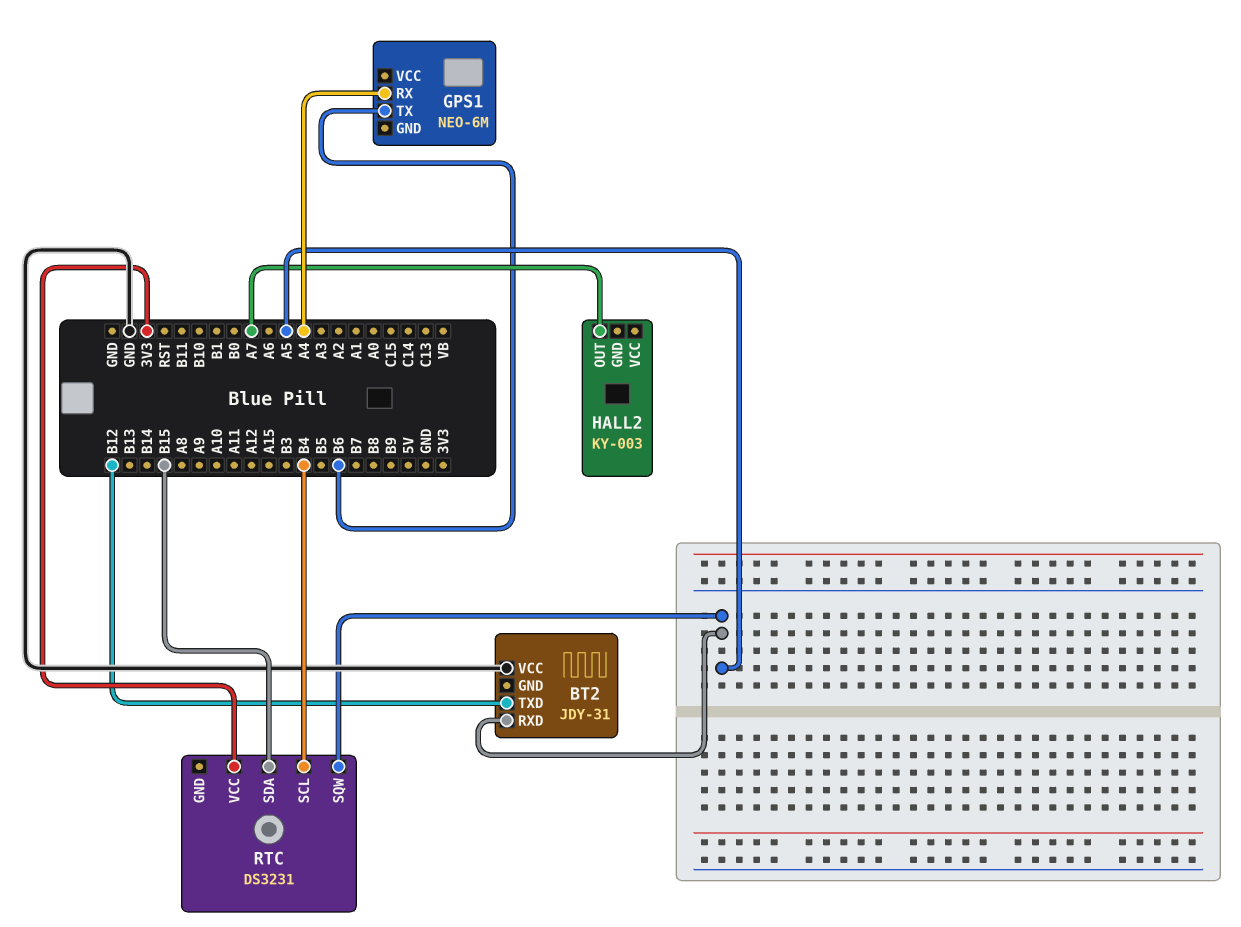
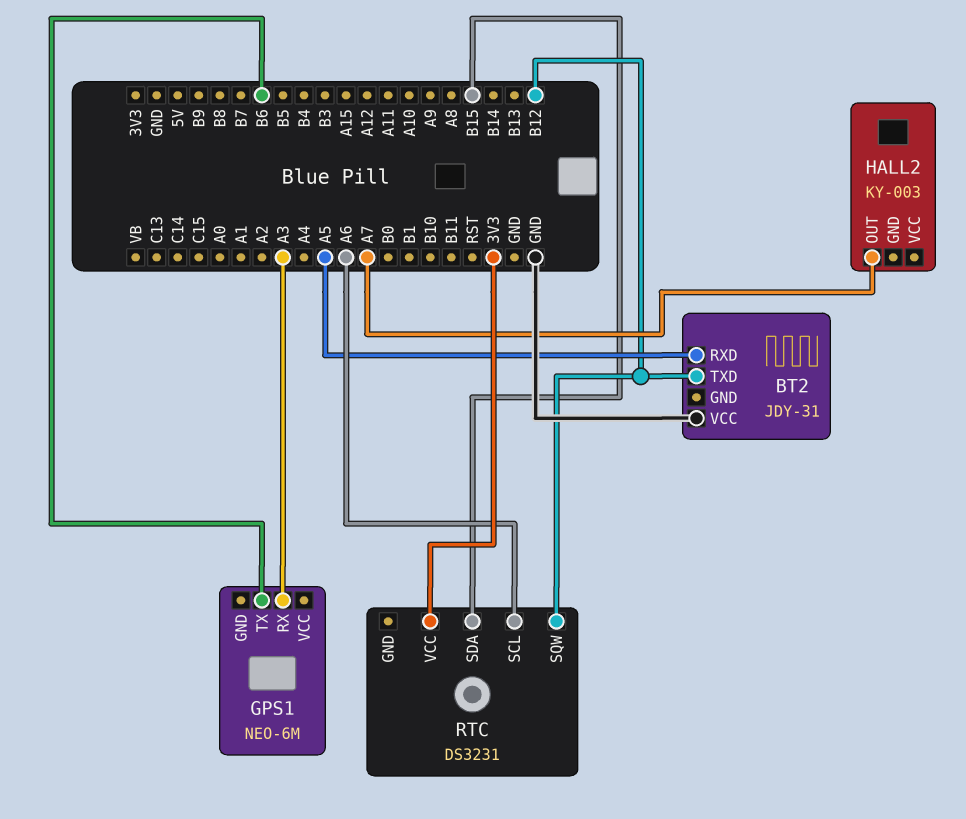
GPS1 pin RX: A4 -> A3
RTC pin SCL: B4 -> A6
RTC pin SQW: A5 -> B12

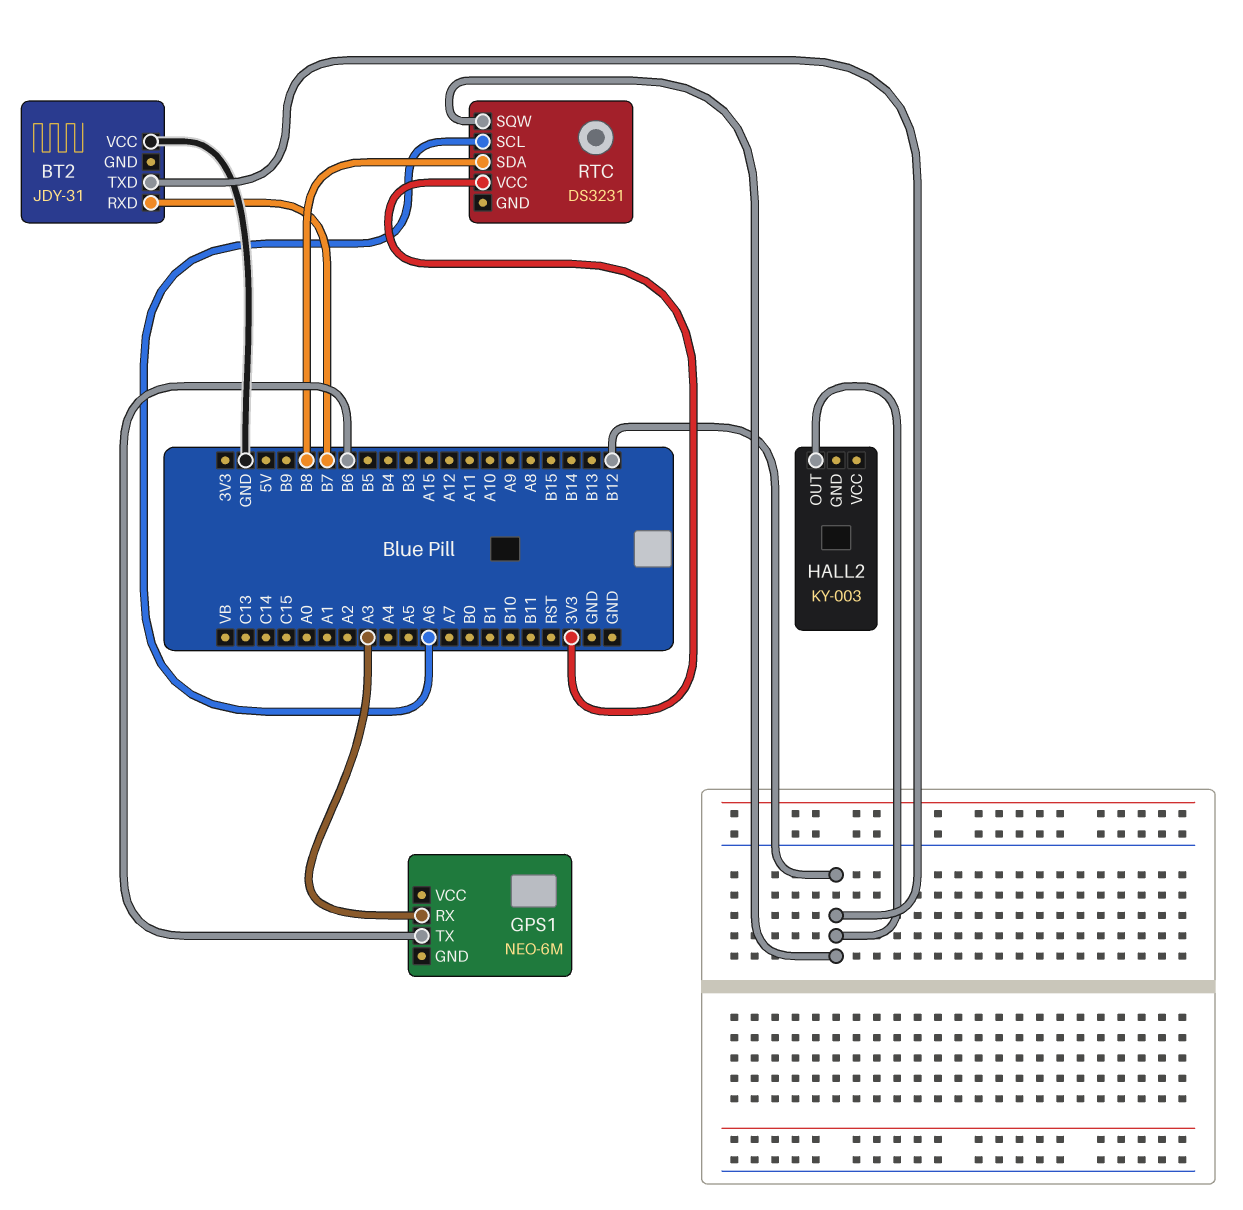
BT2 pin RXD: A5 -> B7
HALL2 pin OUT: A7 -> B12
RTC pin SDA: B15 -> B8

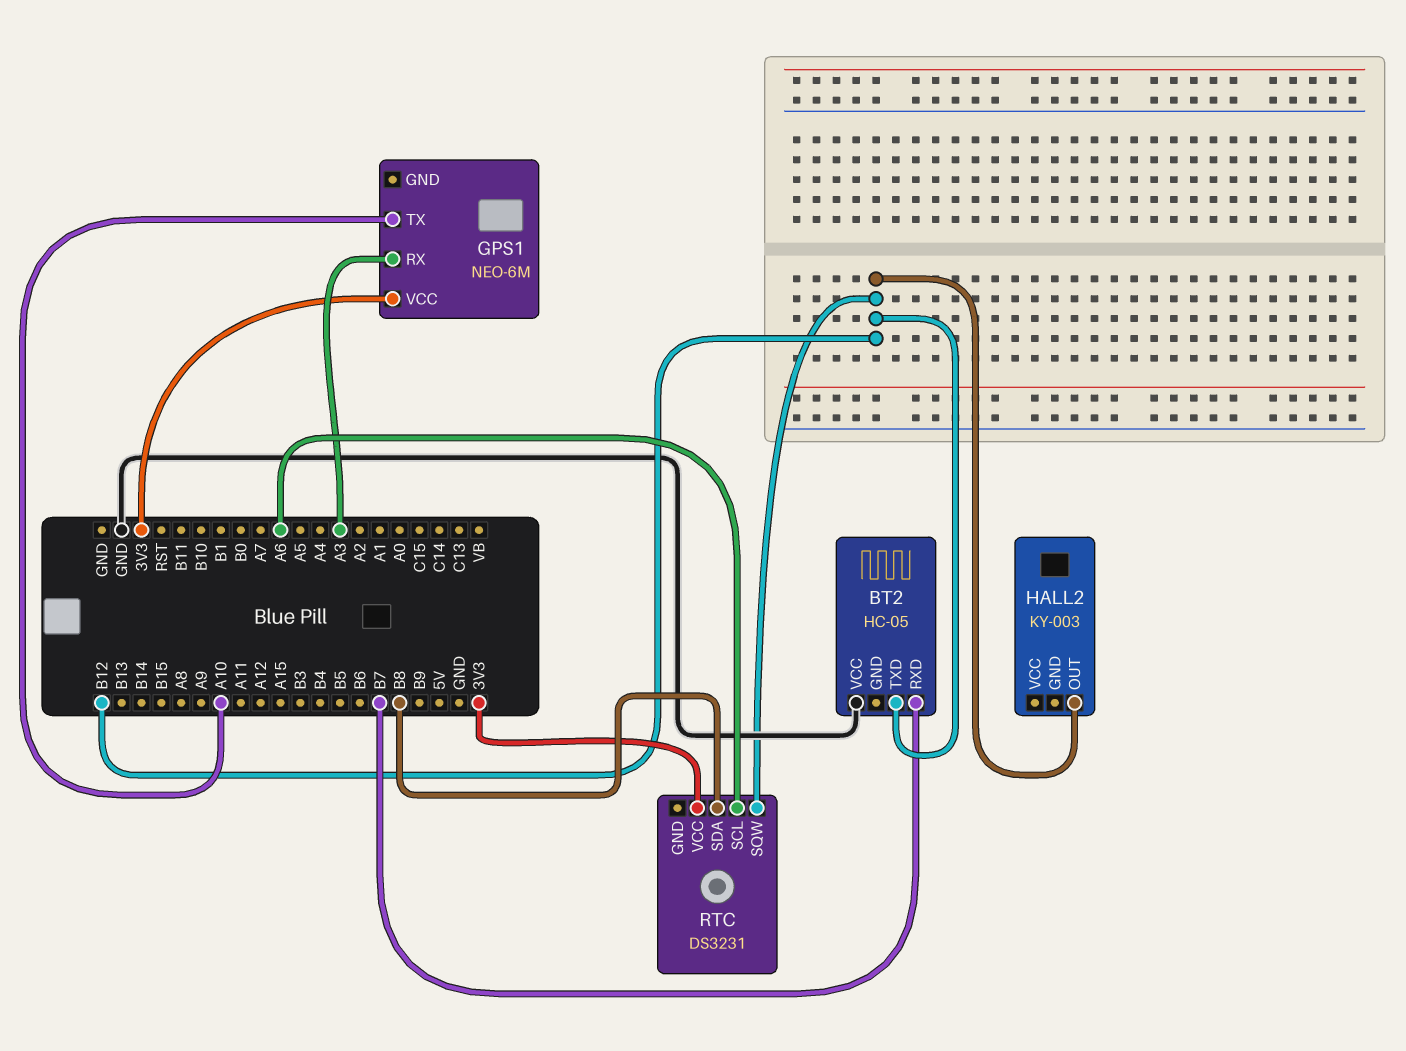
BT2: JDY-31 -> HC-05
GPS1 pin TX: B6 -> A10
GPS1 pin VCC: none -> 3V3

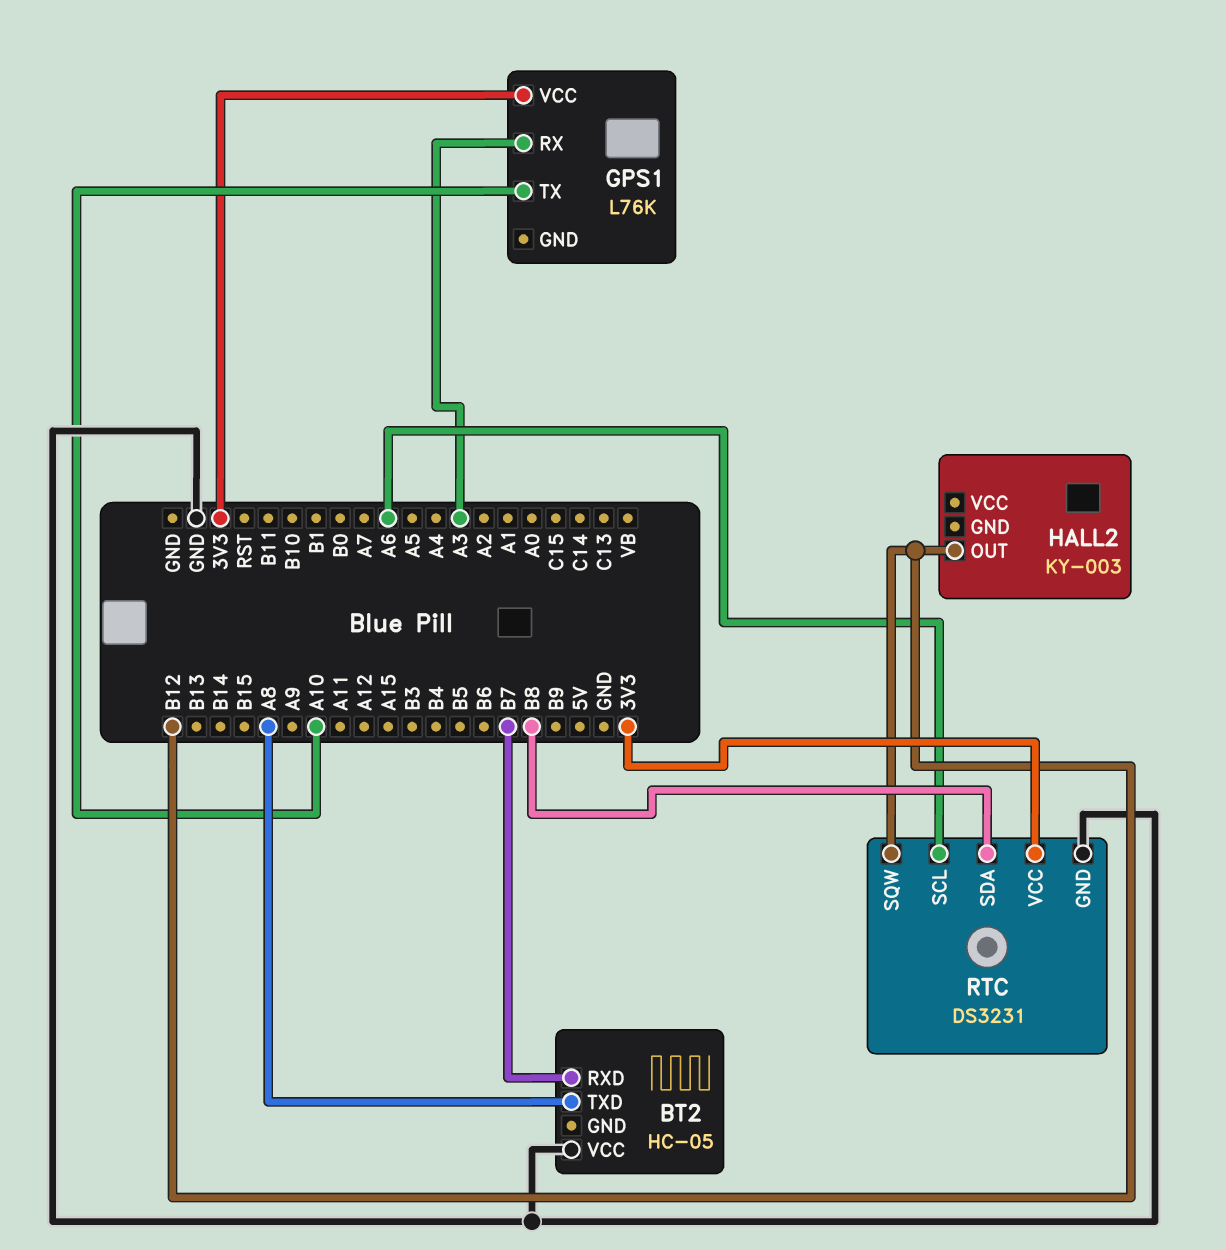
BT2 pin TXD: B12 -> A8
GPS1: NEO-6M -> L76K
RTC pin GND: none -> GND

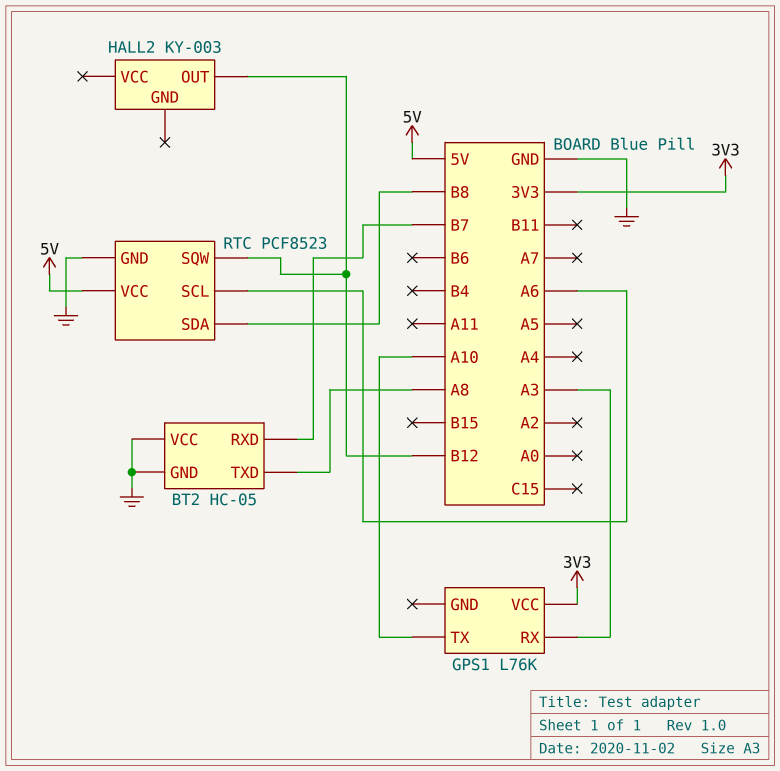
BT2 pin GND: none -> GND
RTC: DS3231 -> PCF8523
RTC pin VCC: 3V3 -> 5V

